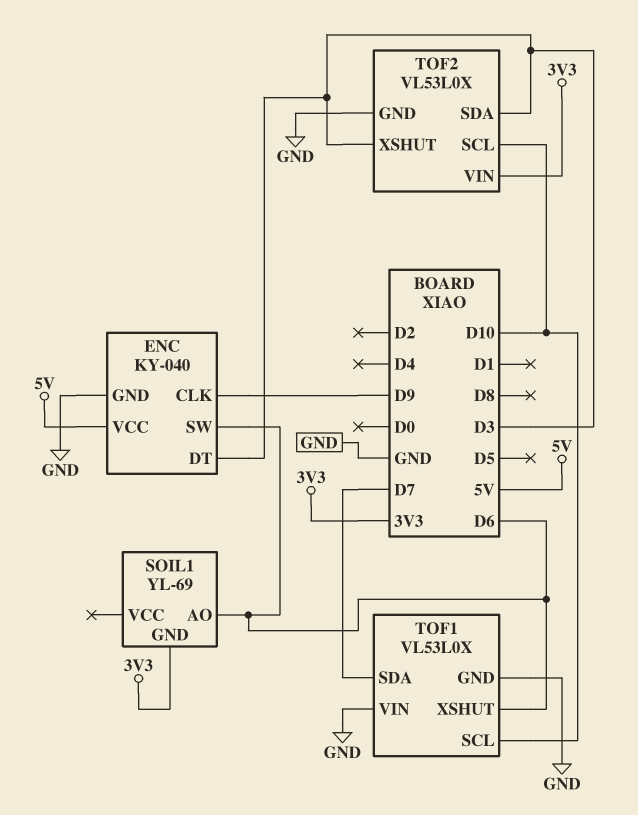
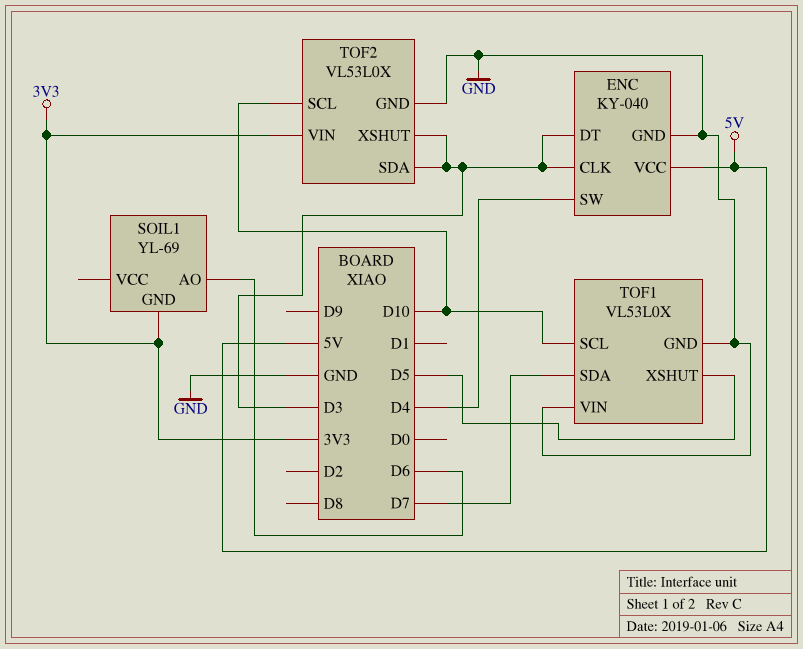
ENC pin CLK: D9 -> D3
ENC pin SW: D6 -> D4
TOF1 pin XSHUT: D6 -> D5

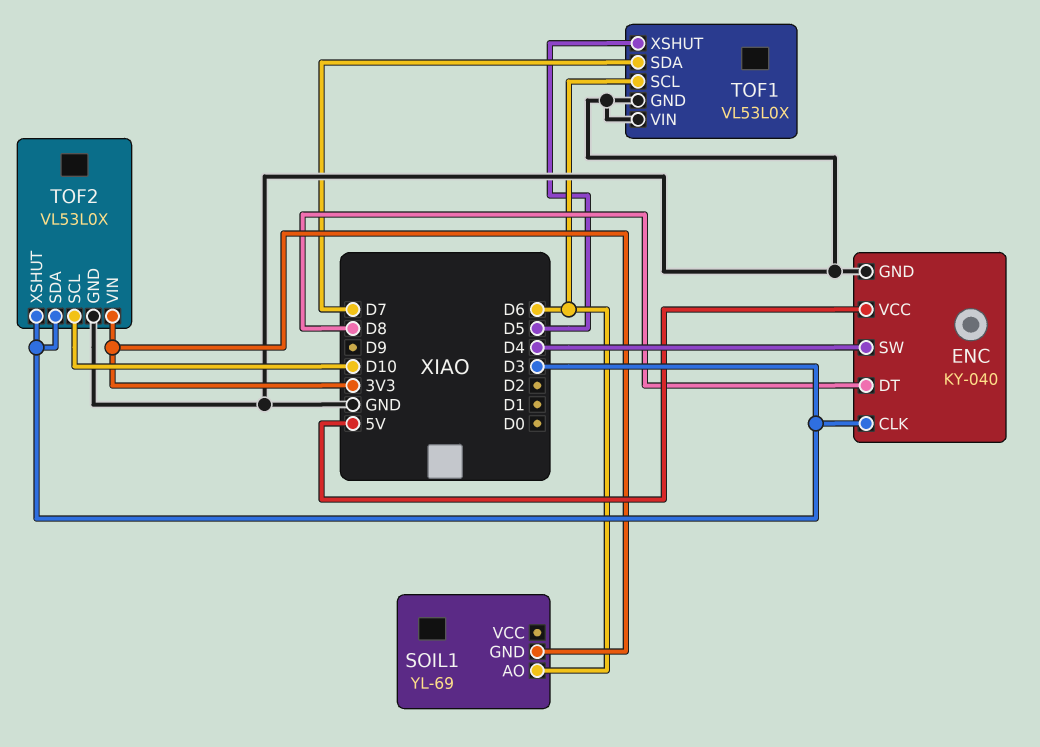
ENC pin DT: D3 -> D8
TOF1 pin SCL: D10 -> D6

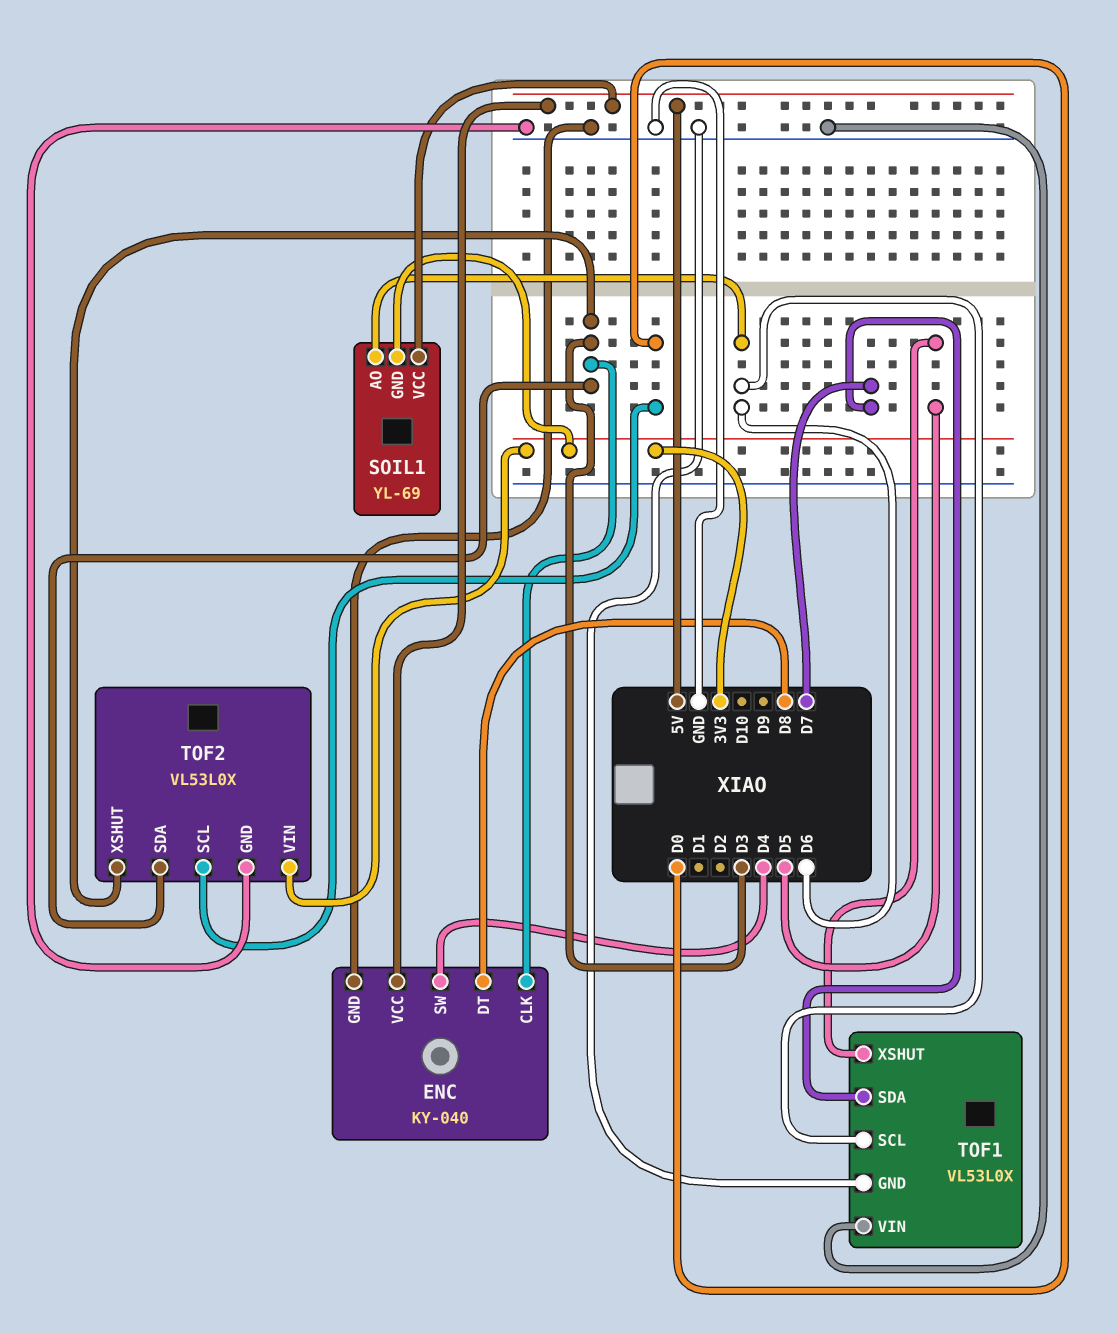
SOIL1 pin VCC: none -> 5V
TOF2 pin SCL: D10 -> D0

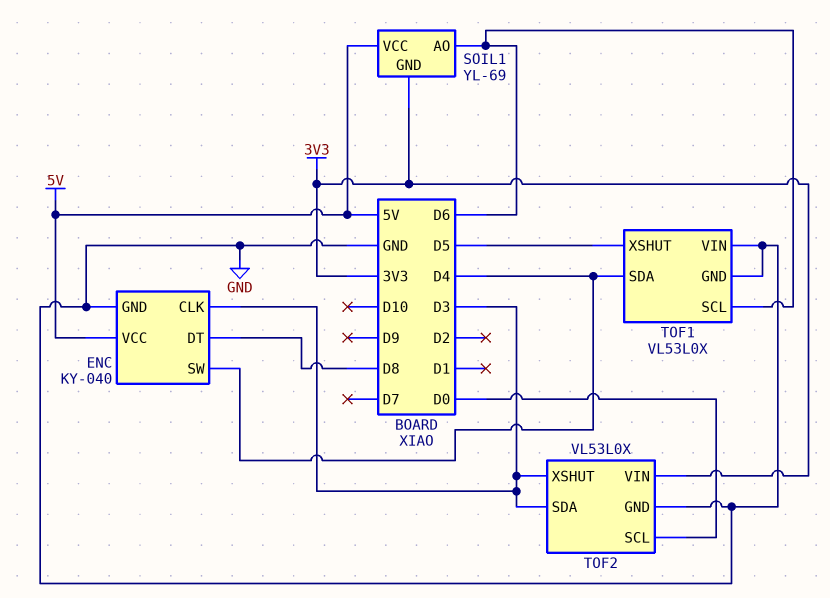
TOF1 pin SDA: D7 -> D4

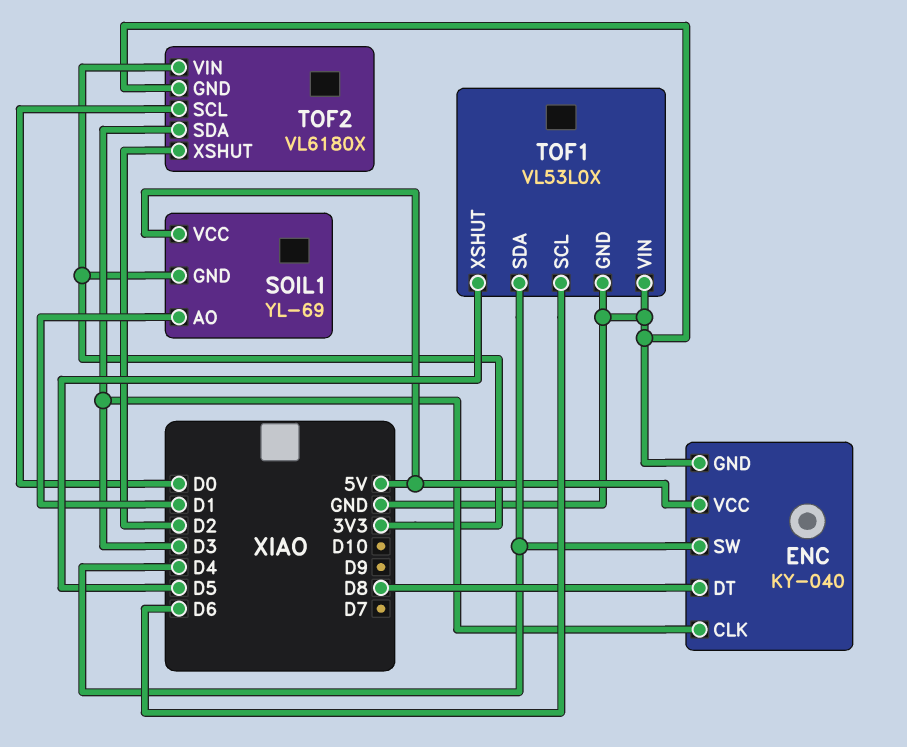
SOIL1 pin AO: D6 -> D1
TOF2: VL53L0X -> VL6180X
TOF2 pin XSHUT: D3 -> D2

